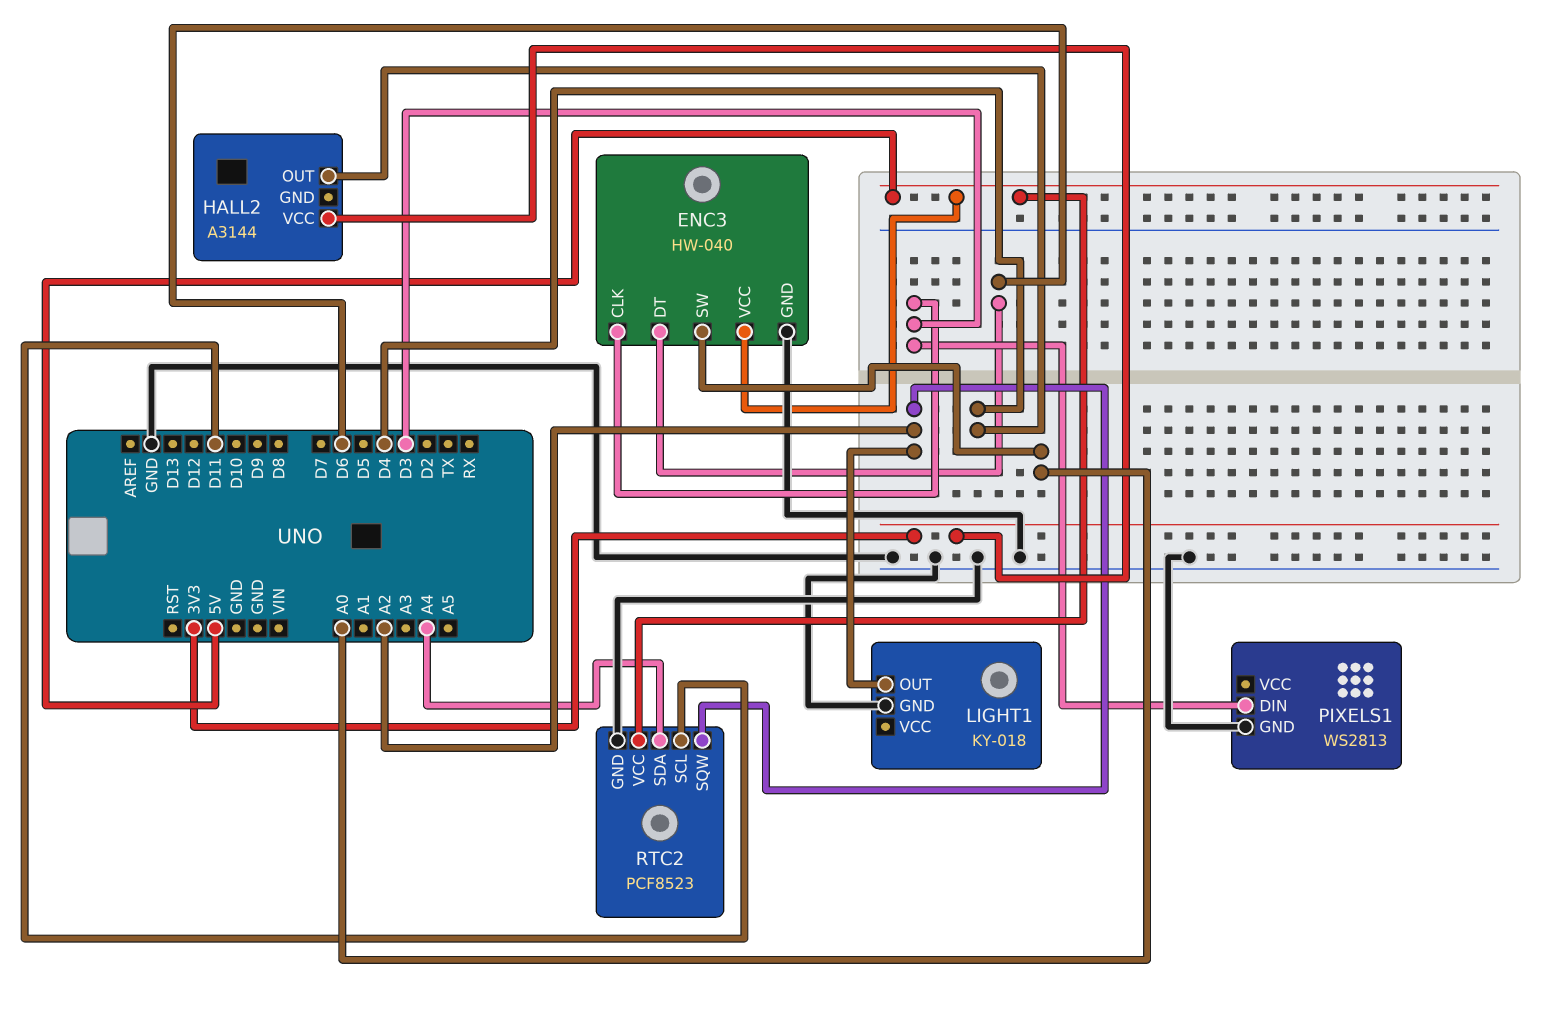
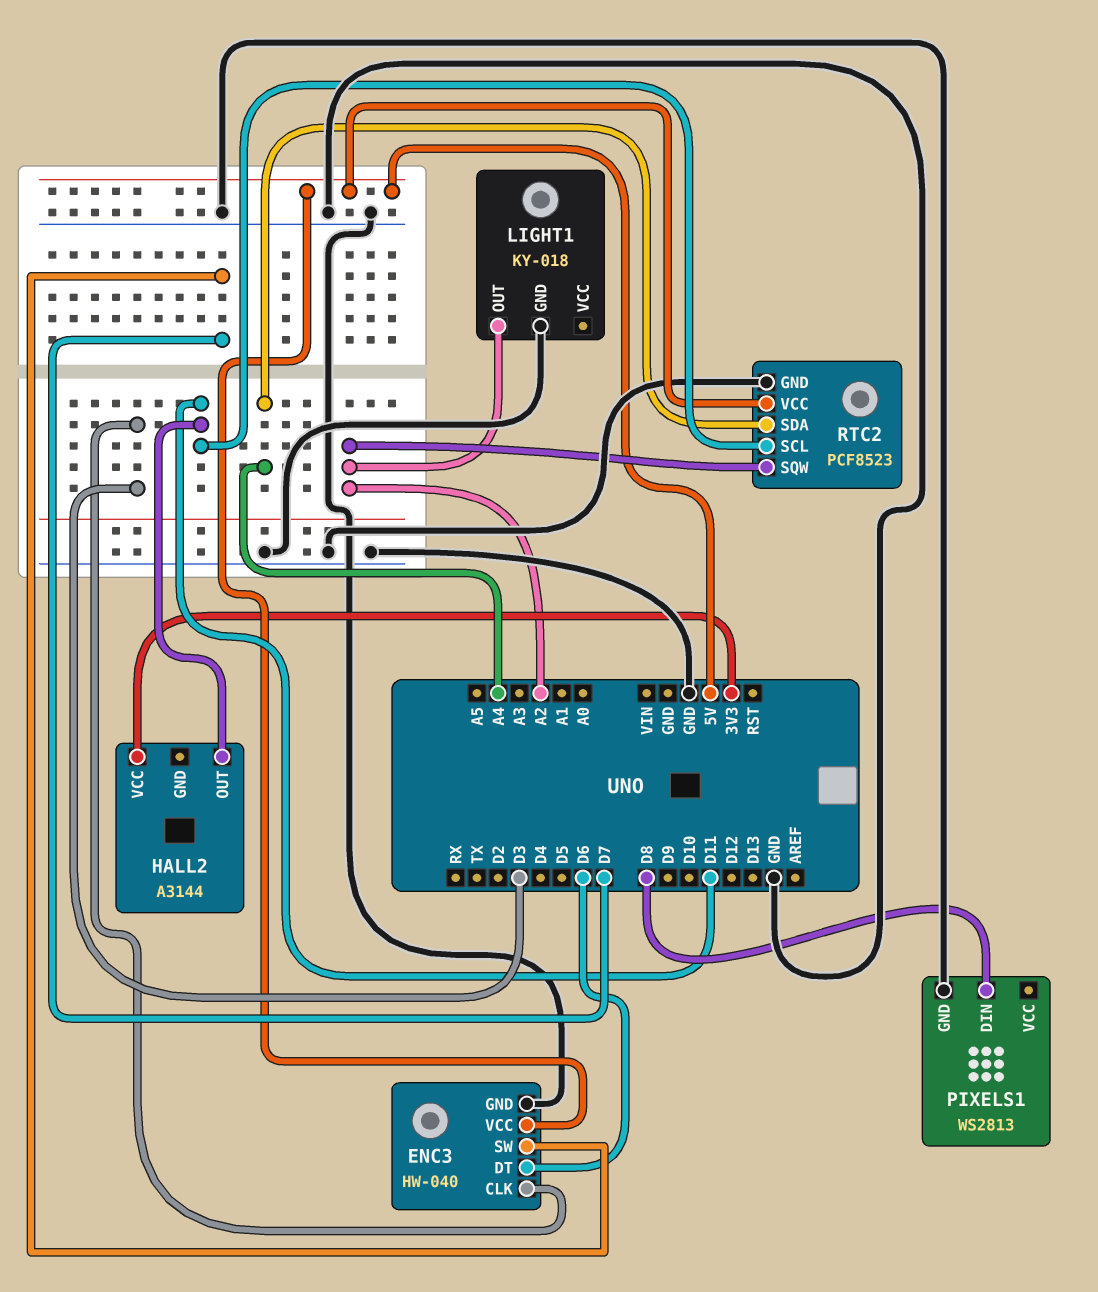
ENC3 pin SW: A0 -> D7
HALL2 pin OUT: D4 -> D11
PIXELS1 pin DIN: D3 -> D8

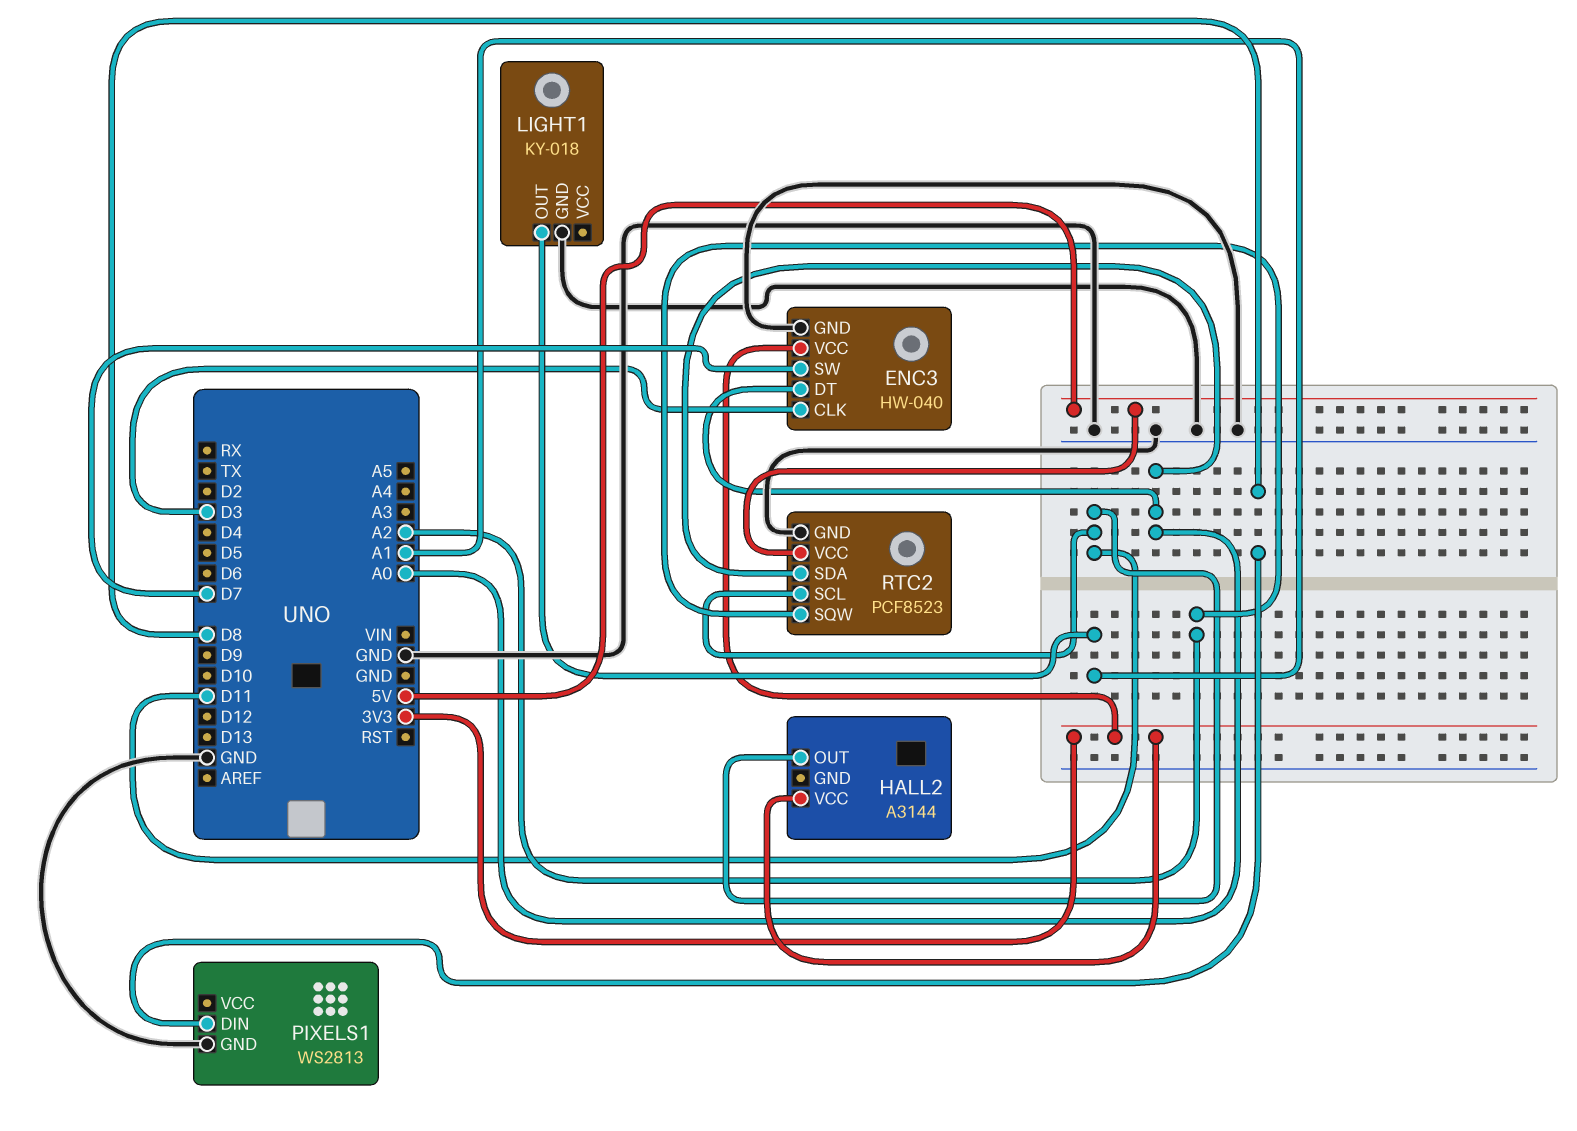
ENC3 pin DT: D6 -> A0
ENC3 pin VCC: 5V -> 3V3
LIGHT1 pin OUT: A2 -> A1
RTC2 pin SDA: A4 -> A0

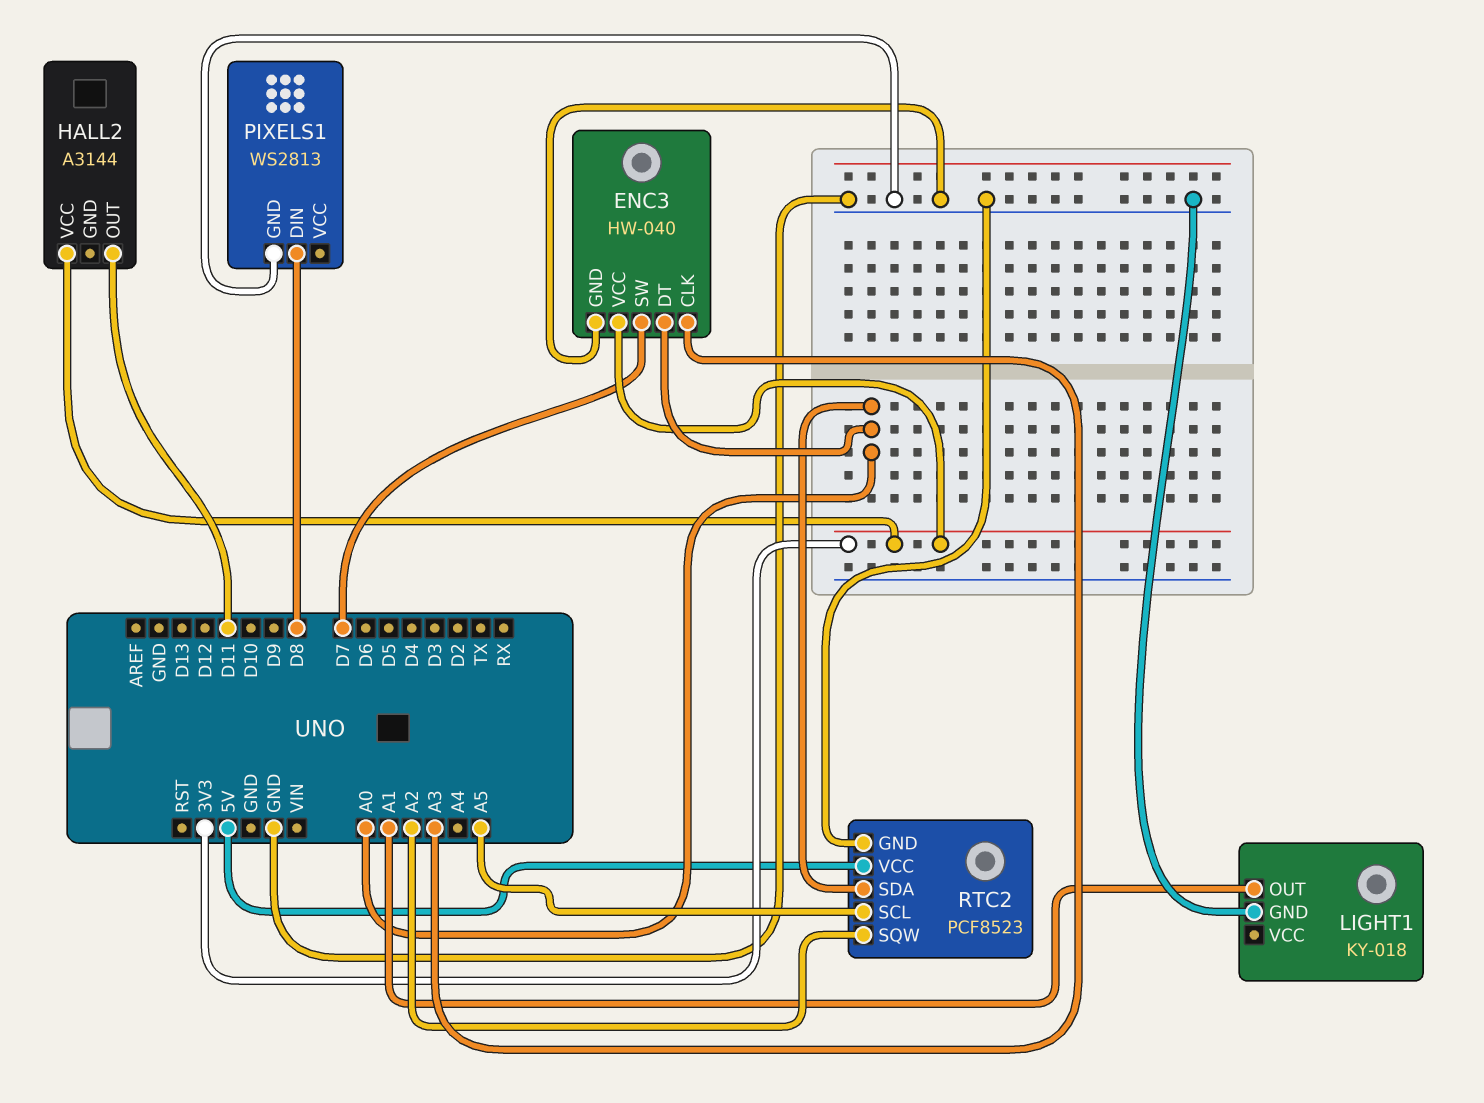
ENC3 pin CLK: D3 -> A3
RTC2 pin SCL: D11 -> A5

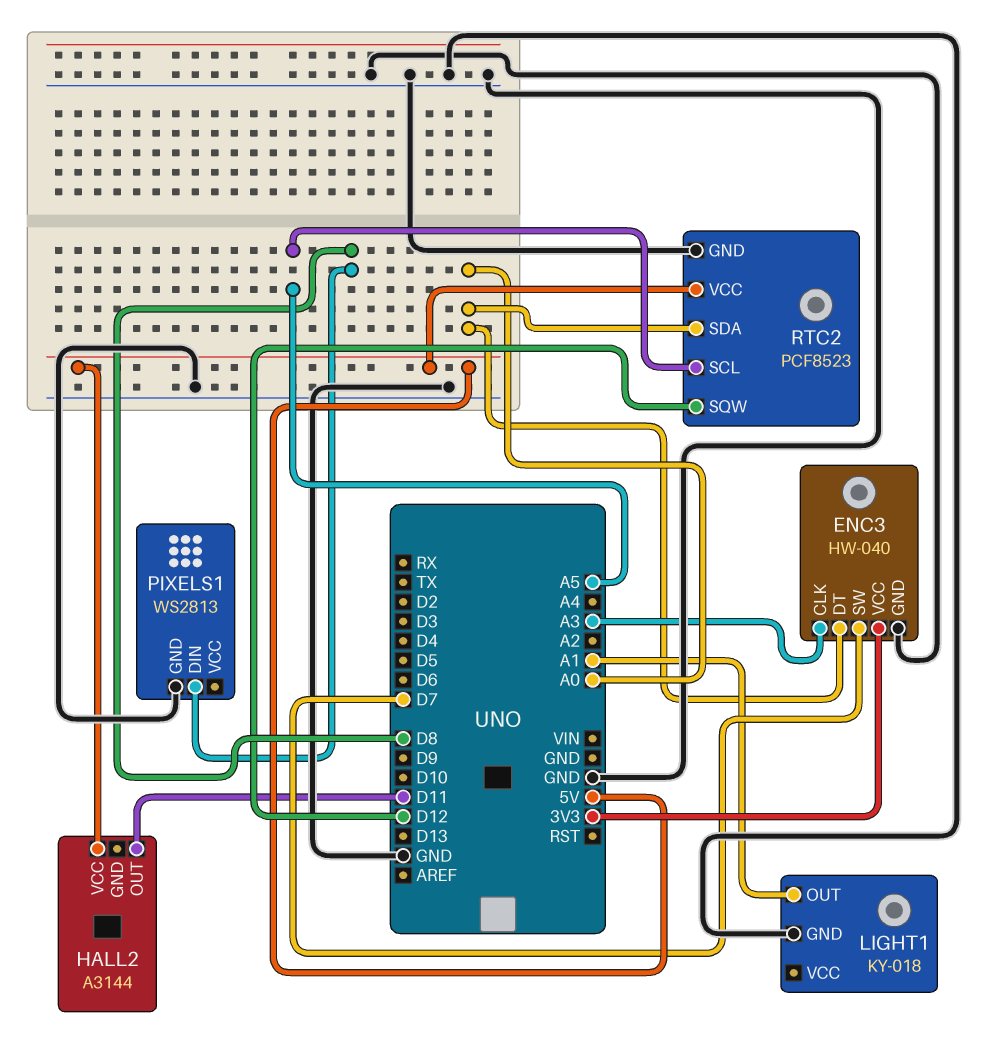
HALL2 pin VCC: 3V3 -> 5V
RTC2 pin SQW: A2 -> D12

